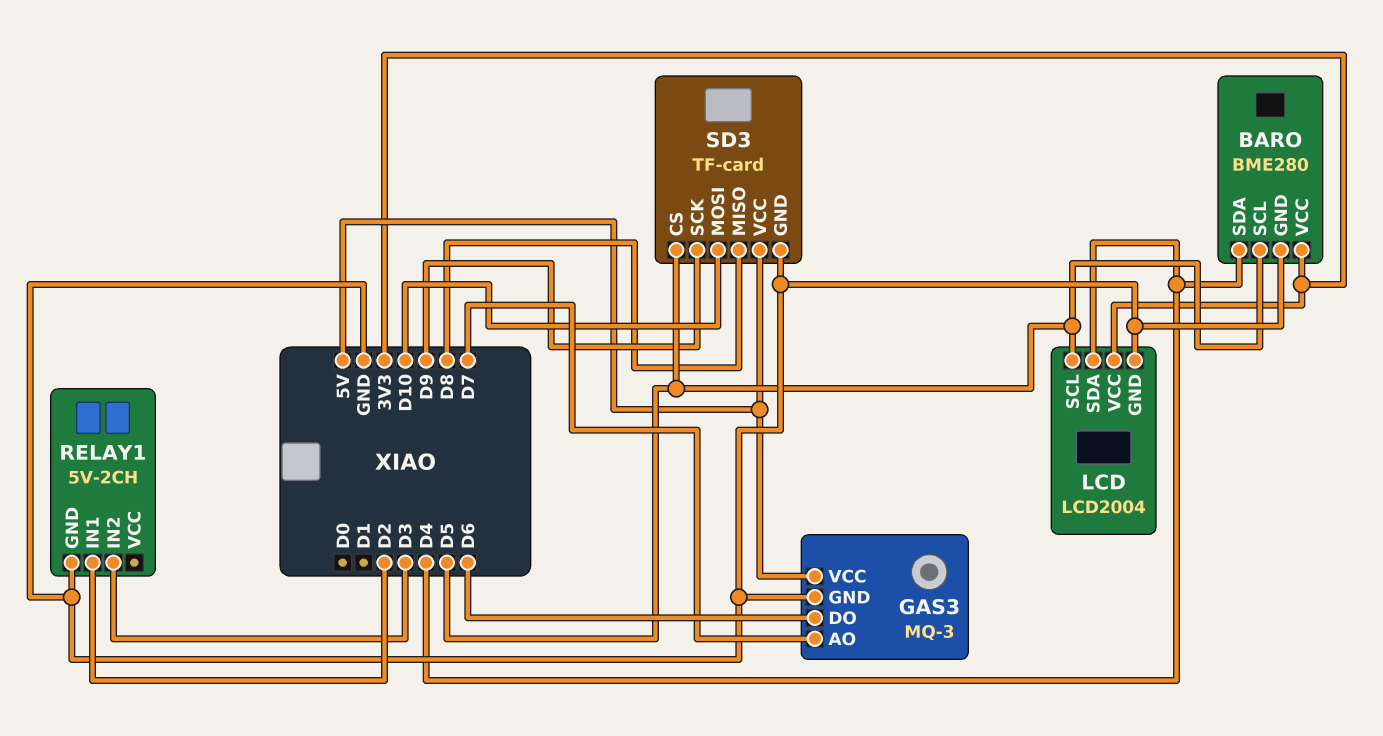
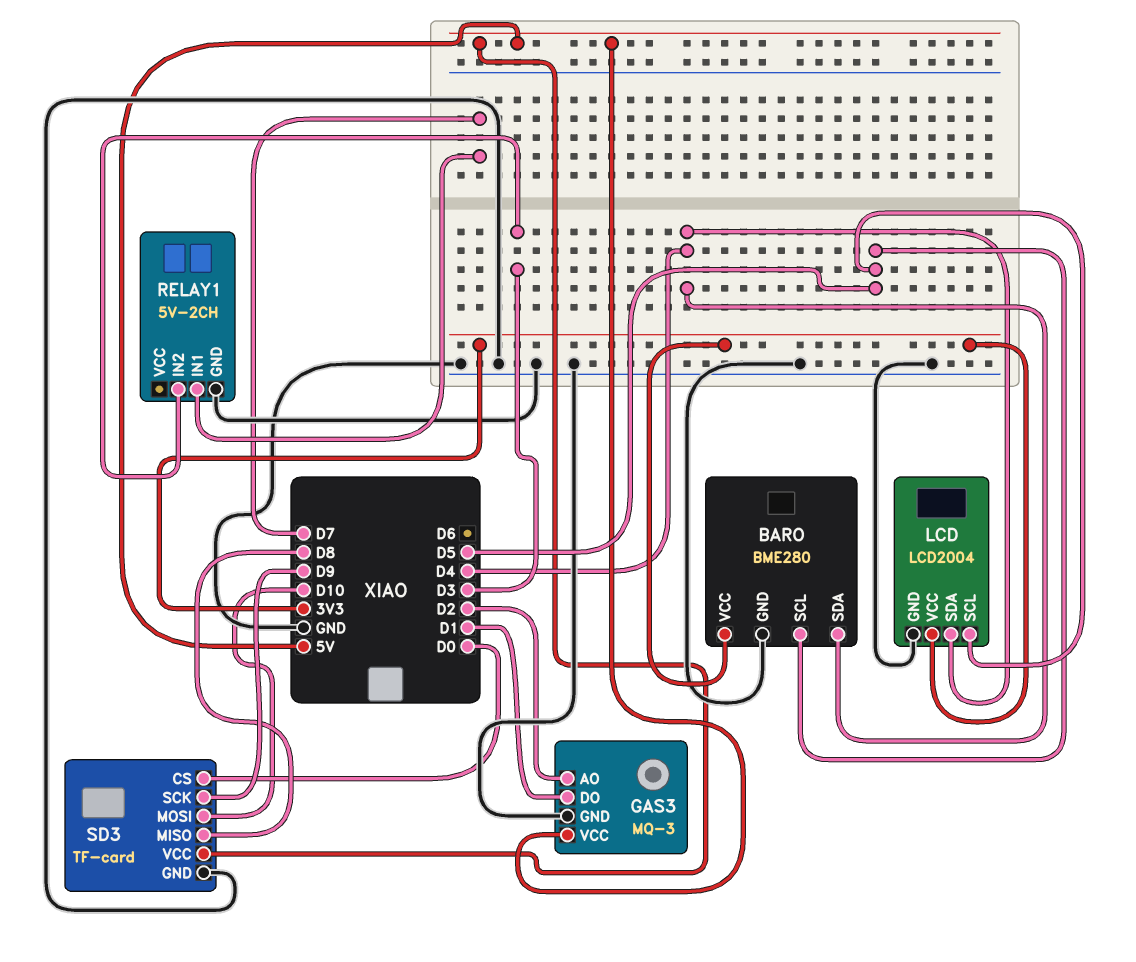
GAS3 pin AO: D7 -> D2
GAS3 pin DO: D6 -> D1
RELAY1 pin IN1: D2 -> D7
SD3 pin CS: D5 -> D0

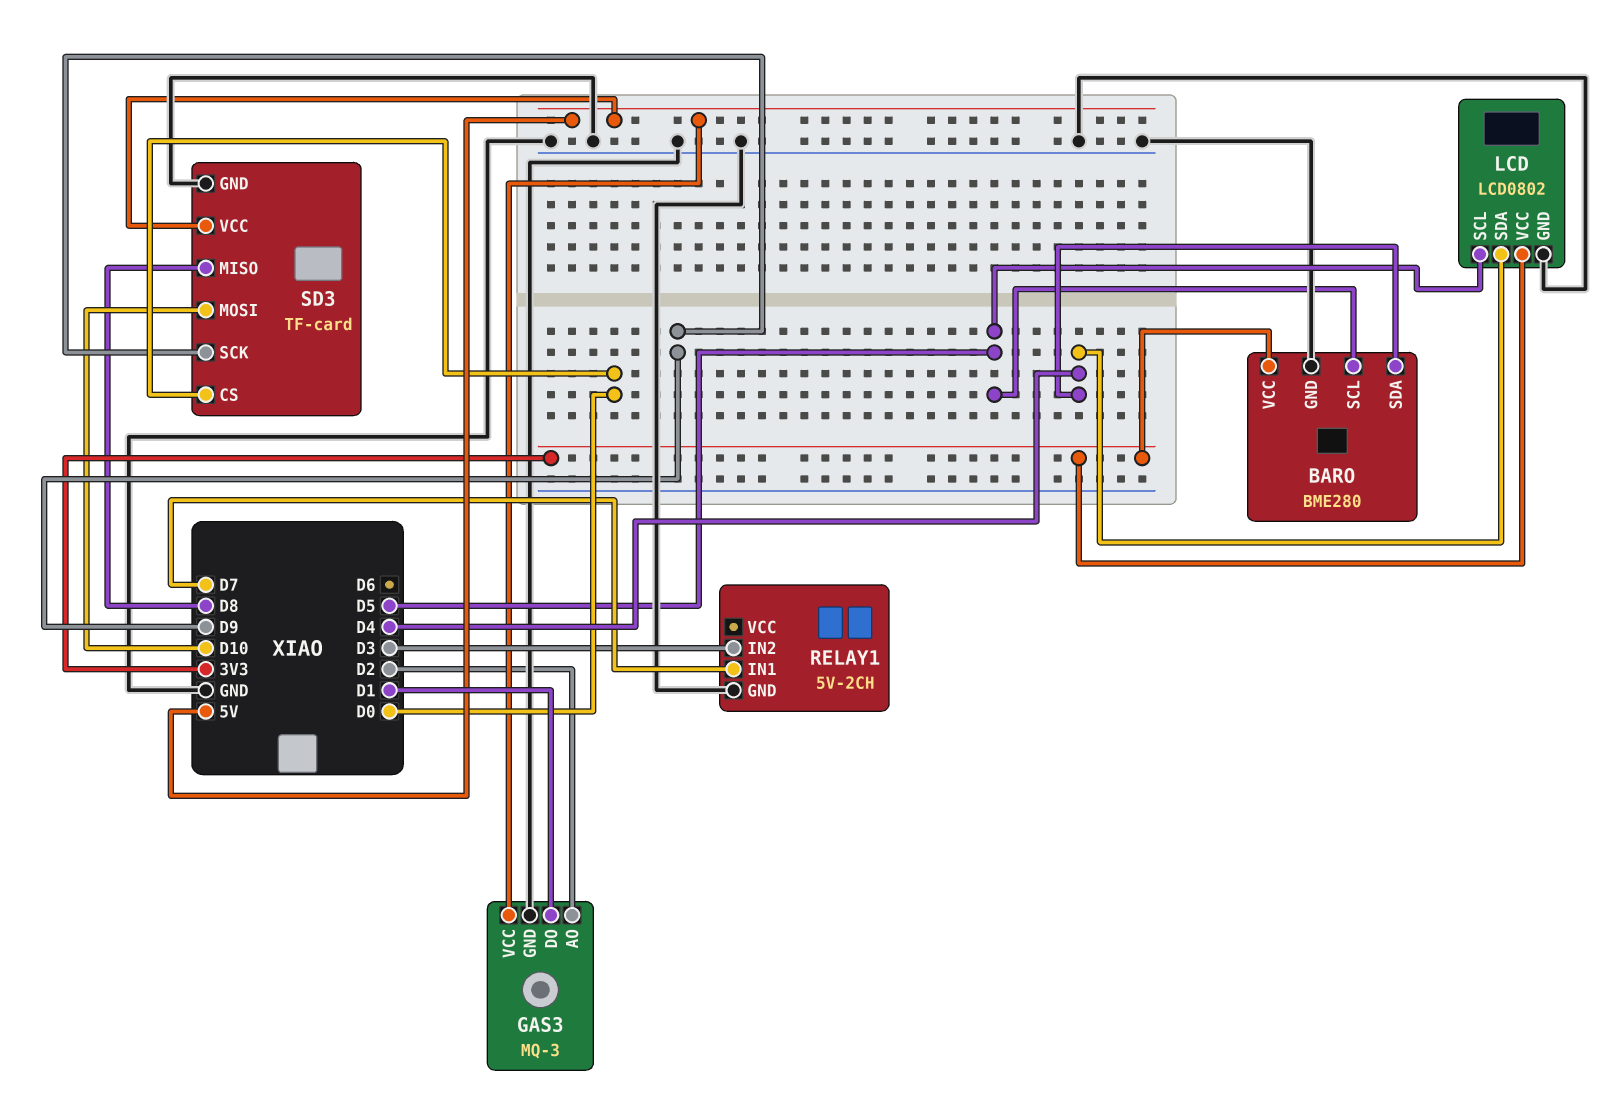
LCD: LCD2004 -> LCD0802

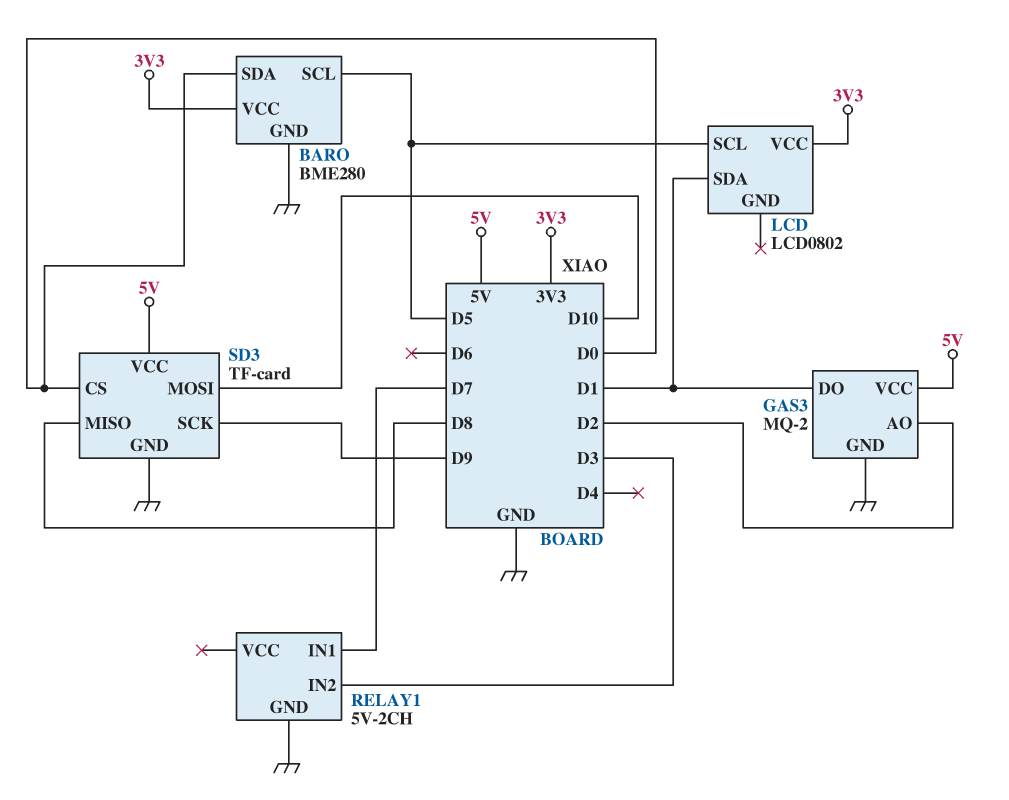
BARO pin SDA: D4 -> D0
GAS3: MQ-3 -> MQ-2
LCD pin GND: GND -> none
LCD pin SDA: D4 -> D1

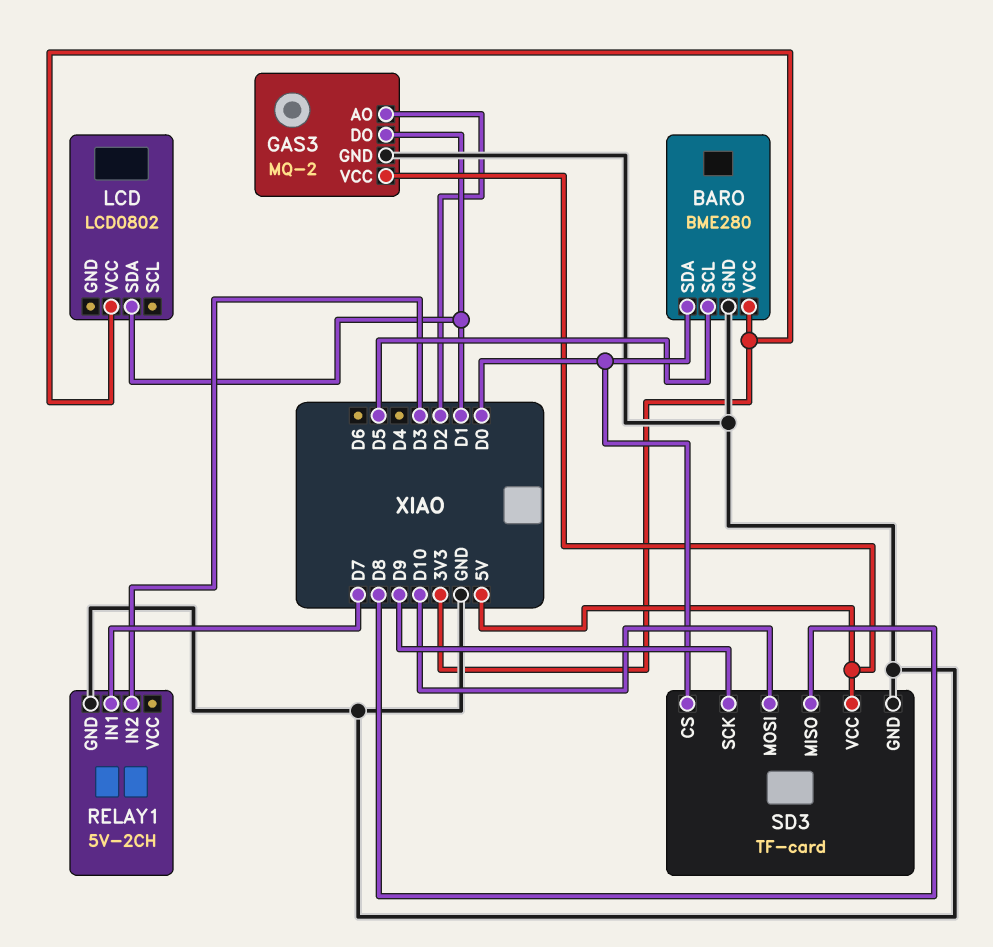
LCD pin SCL: D5 -> none

